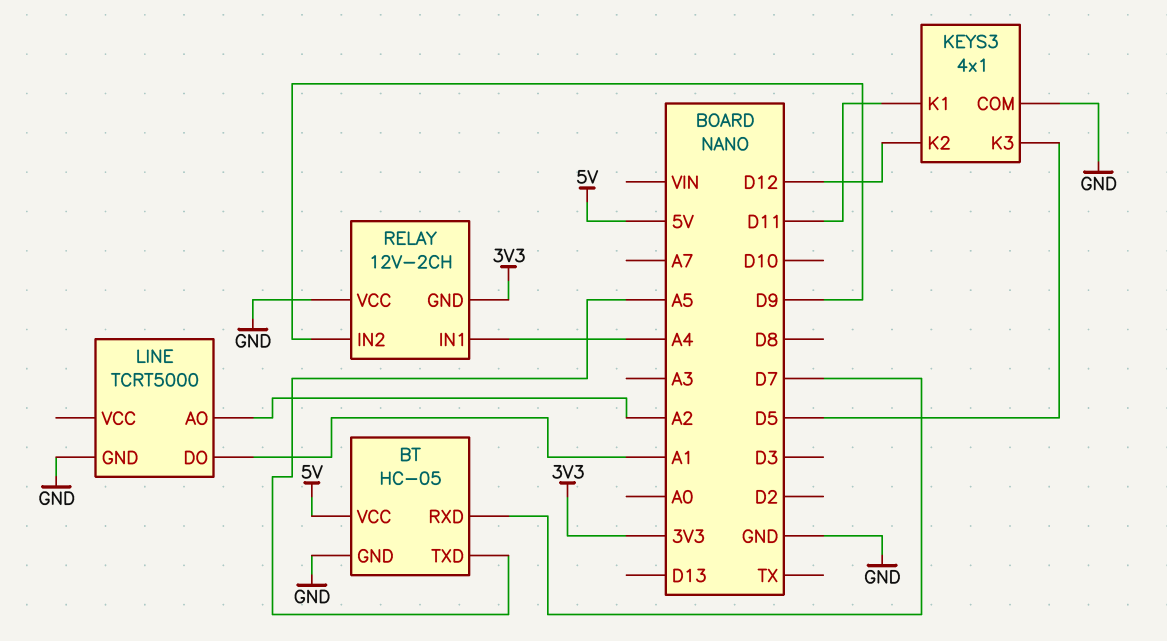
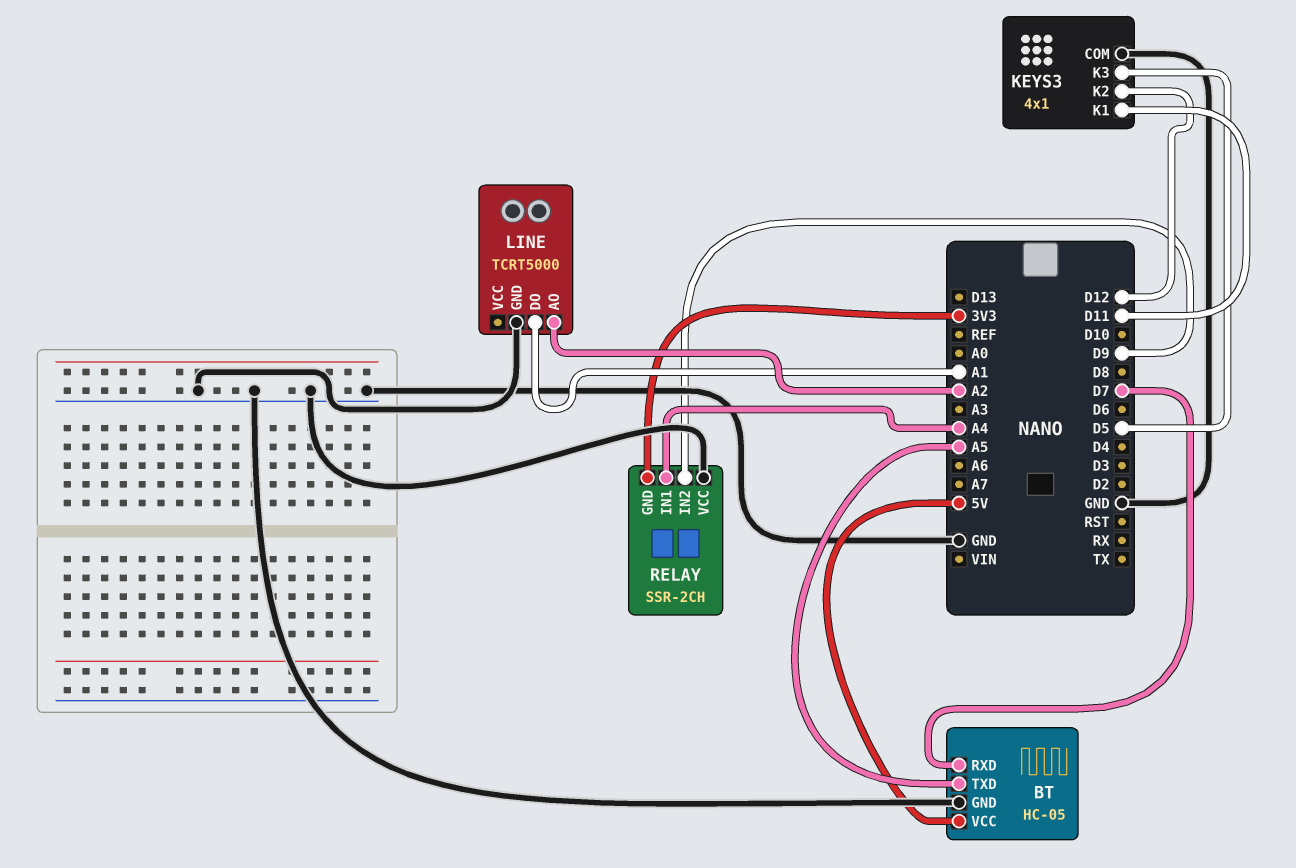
RELAY: 12V-2CH -> SSR-2CH

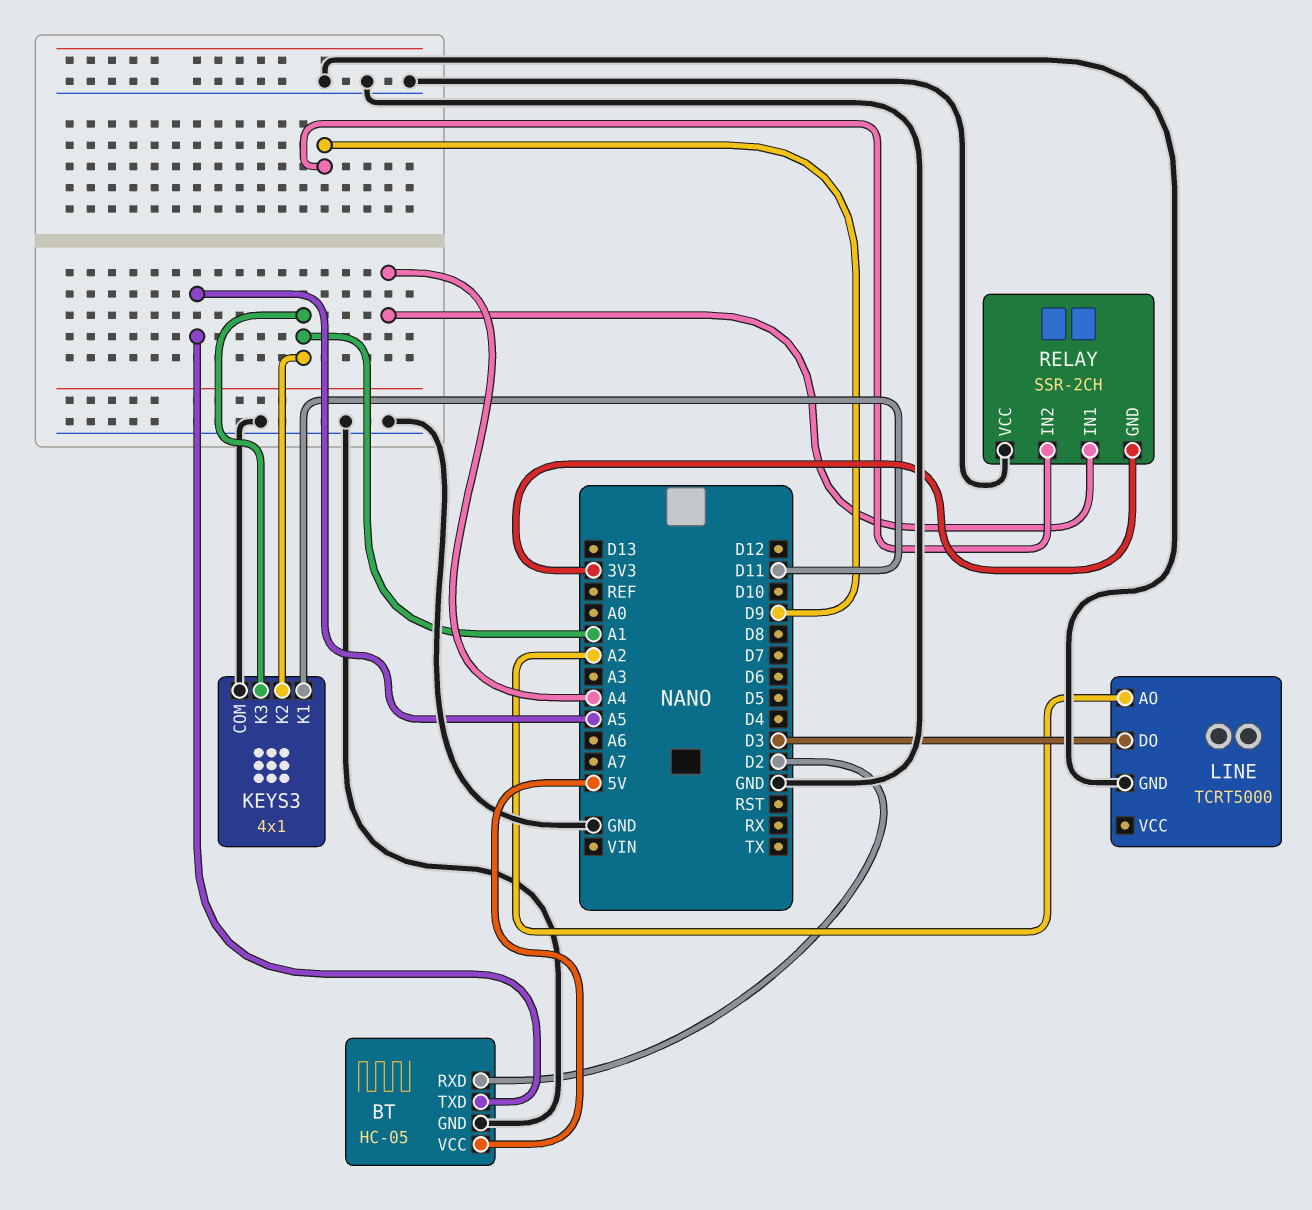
BT pin RXD: D7 -> D2
KEYS3 pin K2: D12 -> A1
KEYS3 pin K3: D5 -> A1
LINE pin DO: A1 -> D3

